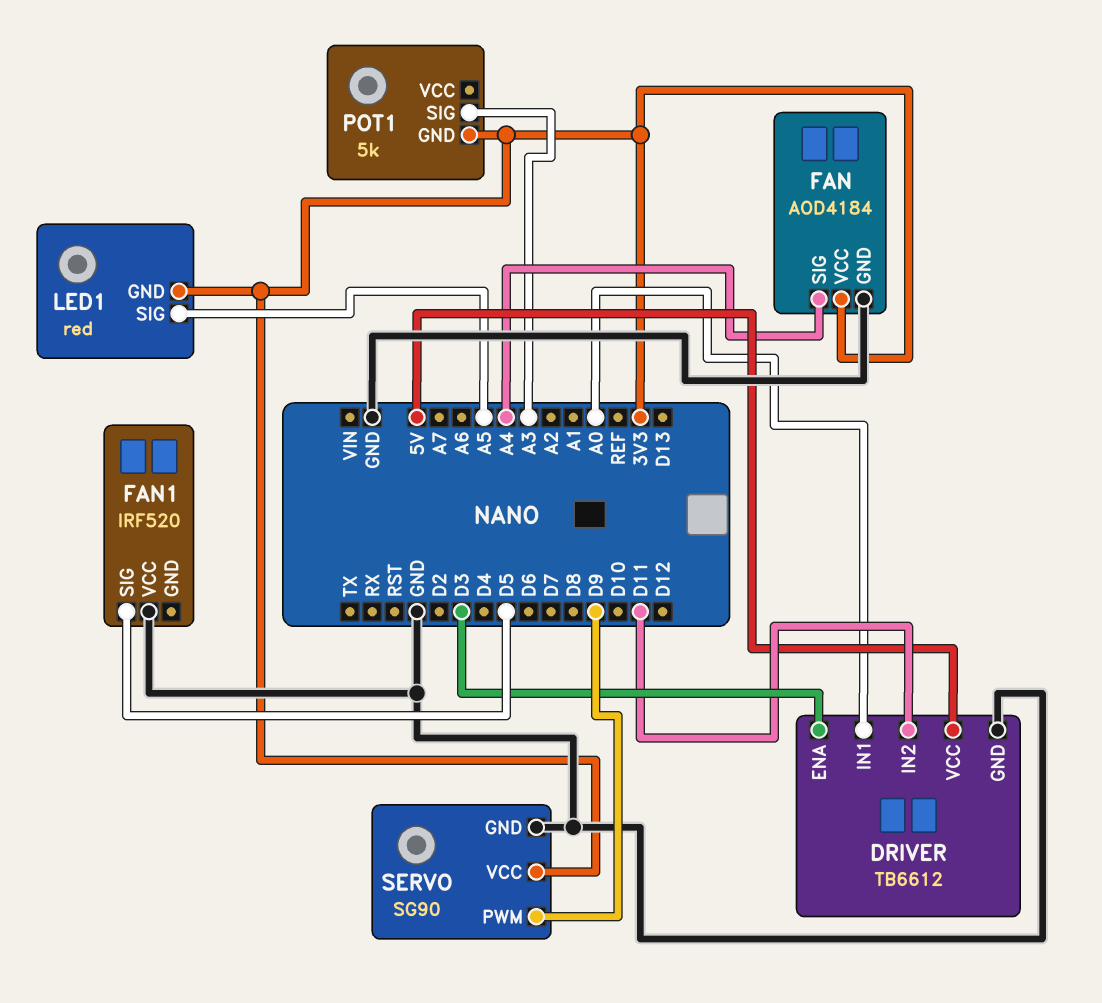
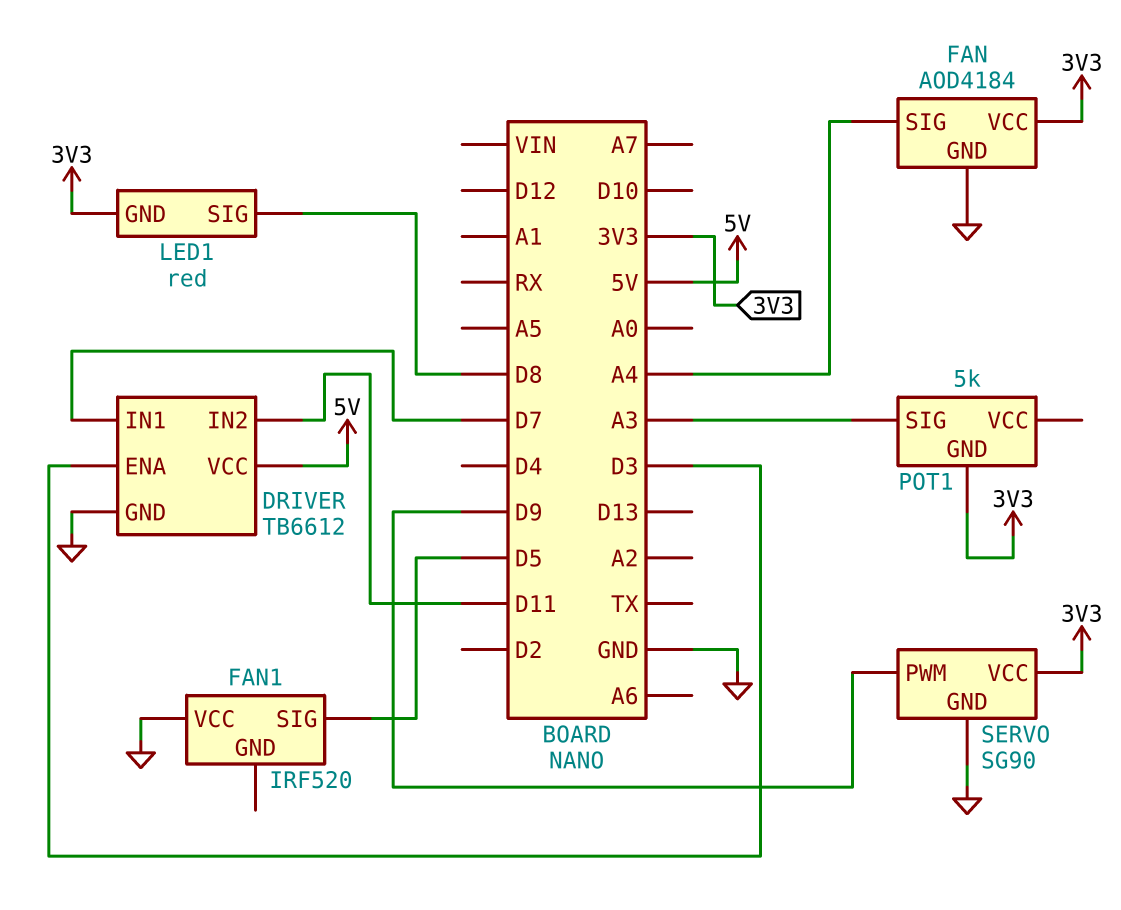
DRIVER pin IN1: A0 -> D7
LED1 pin SIG: A5 -> D8

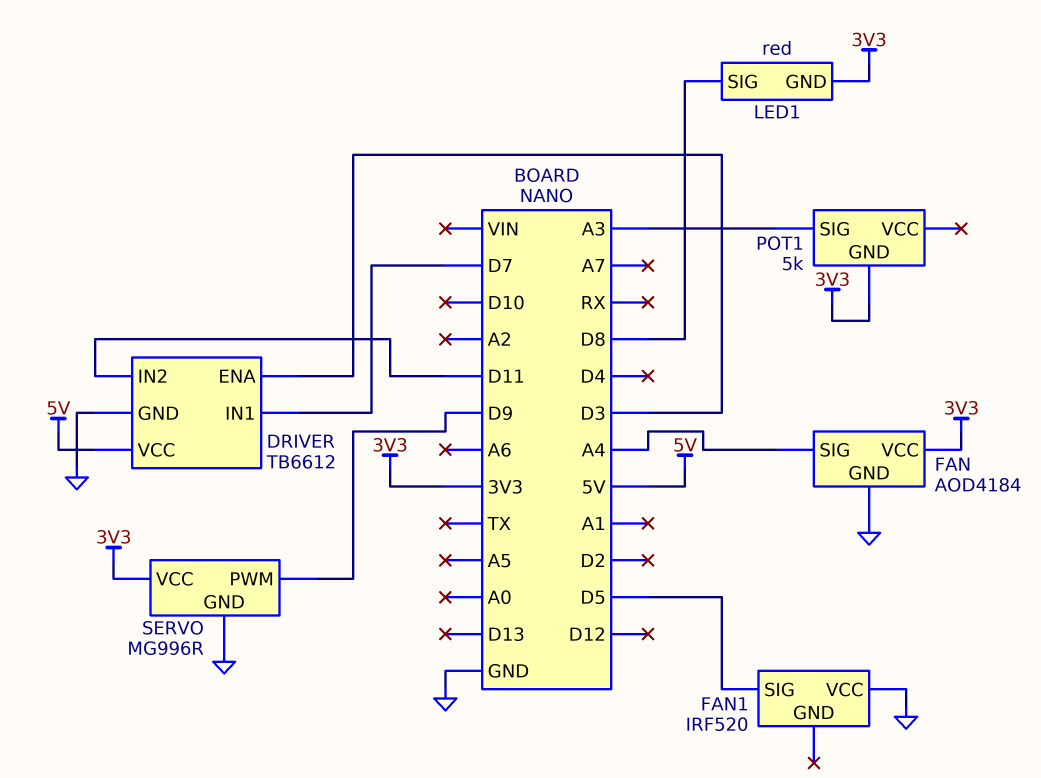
SERVO: SG90 -> MG996R

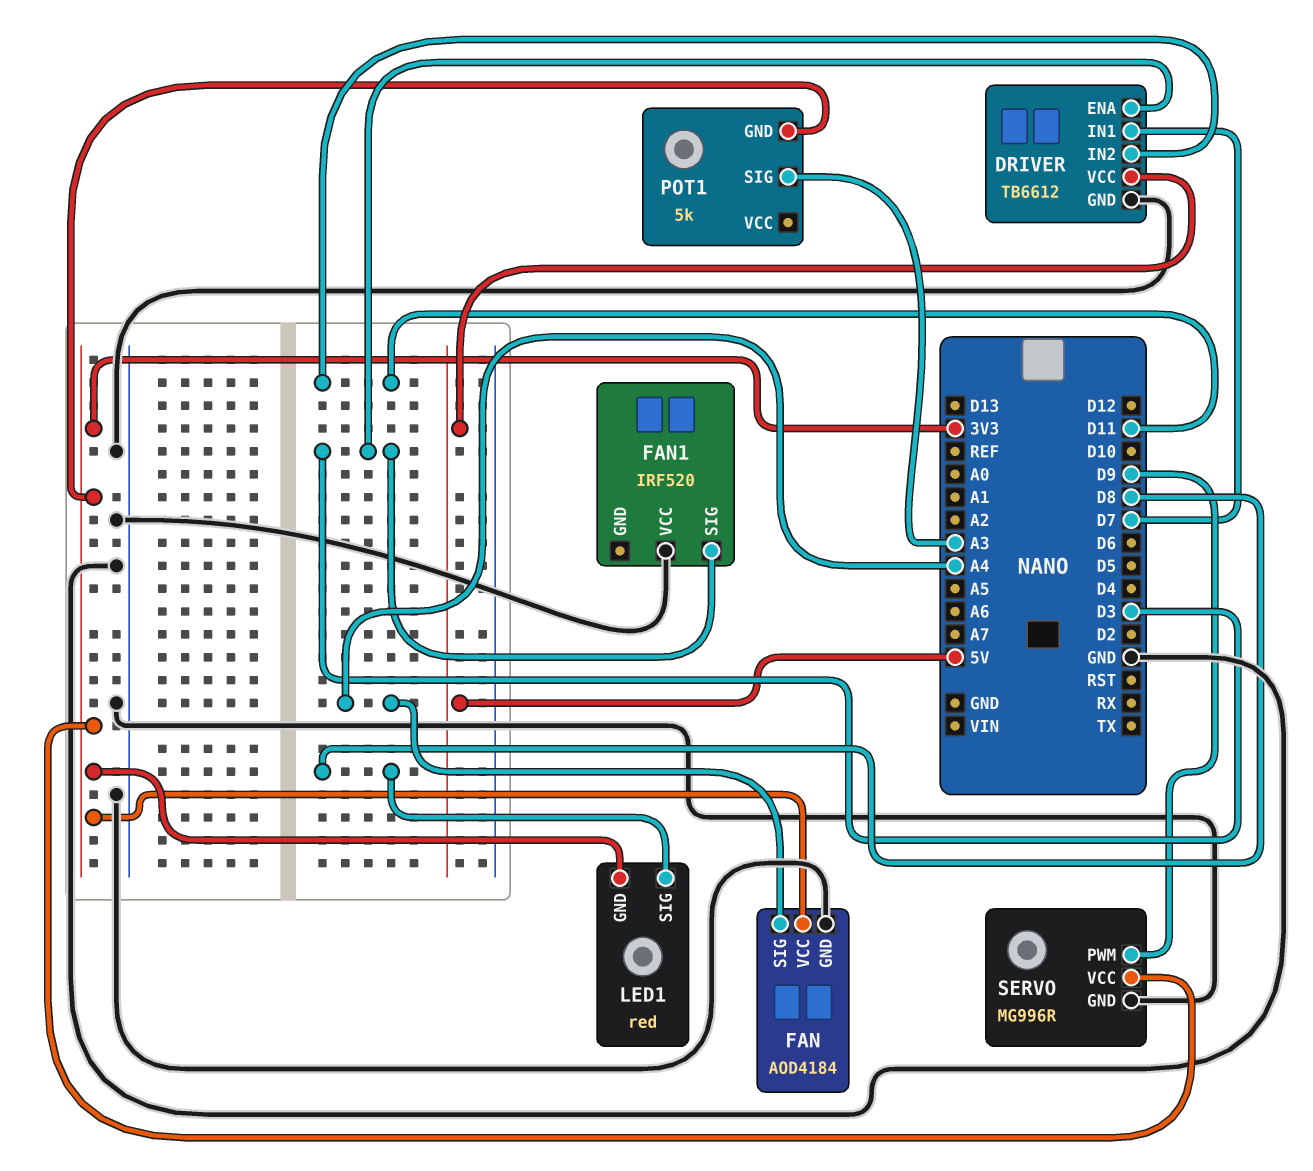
FAN1 pin SIG: D5 -> D3

